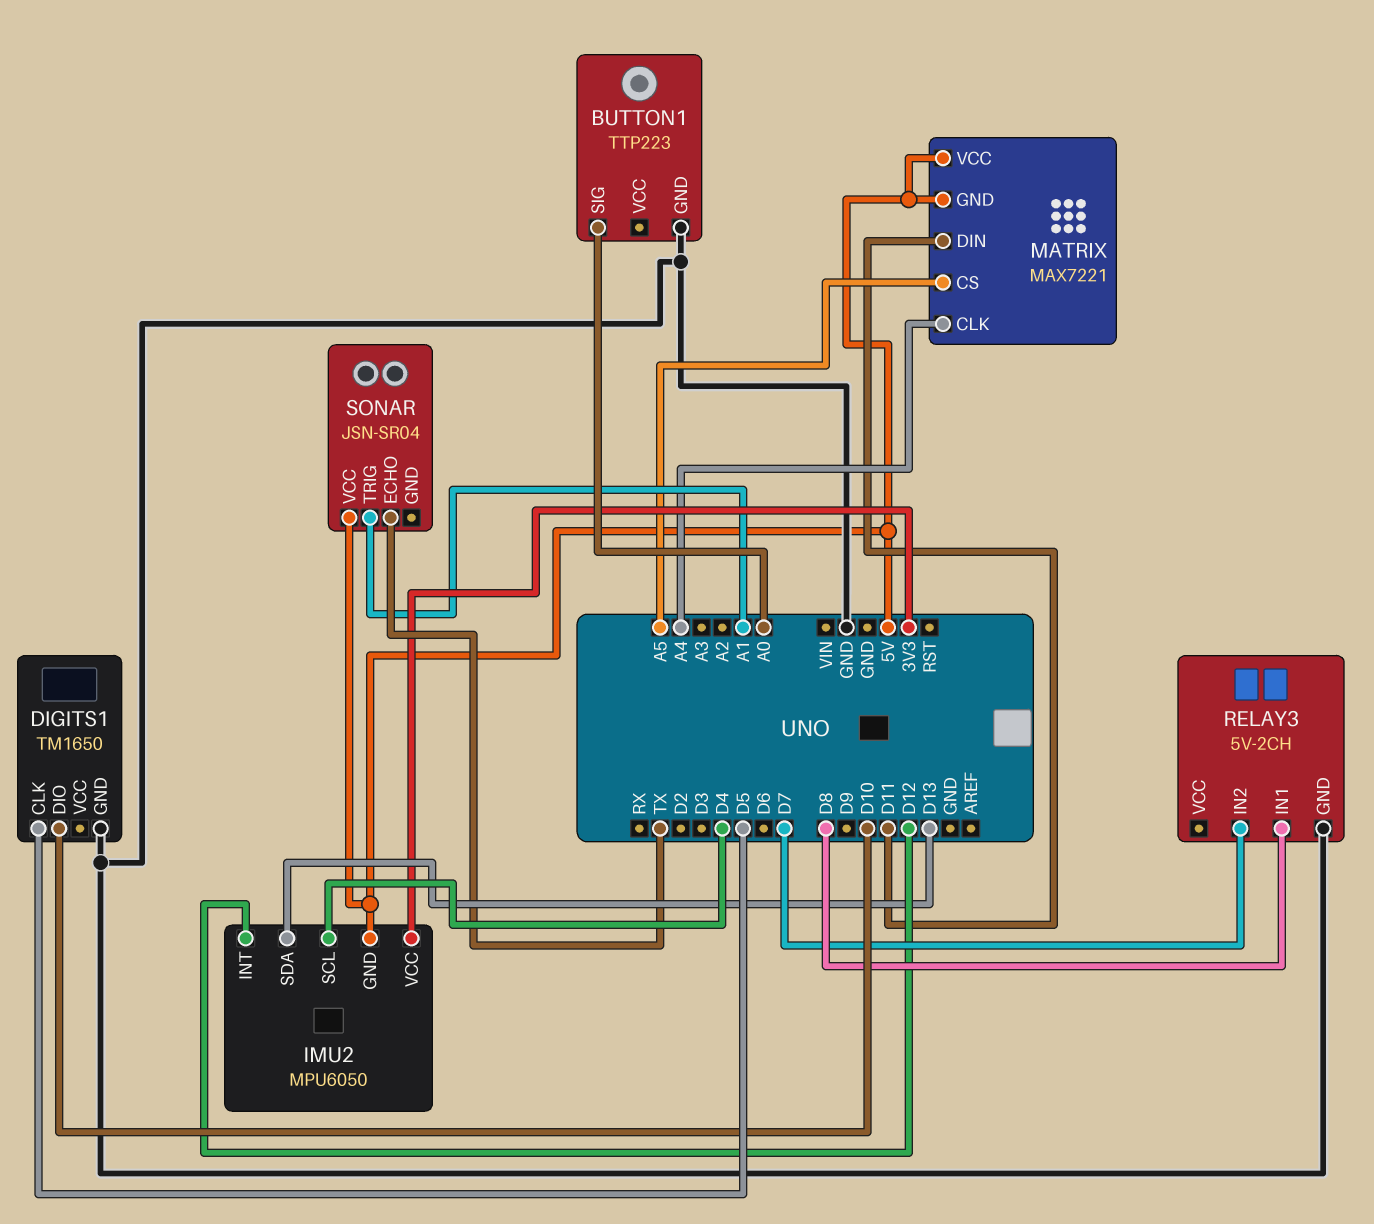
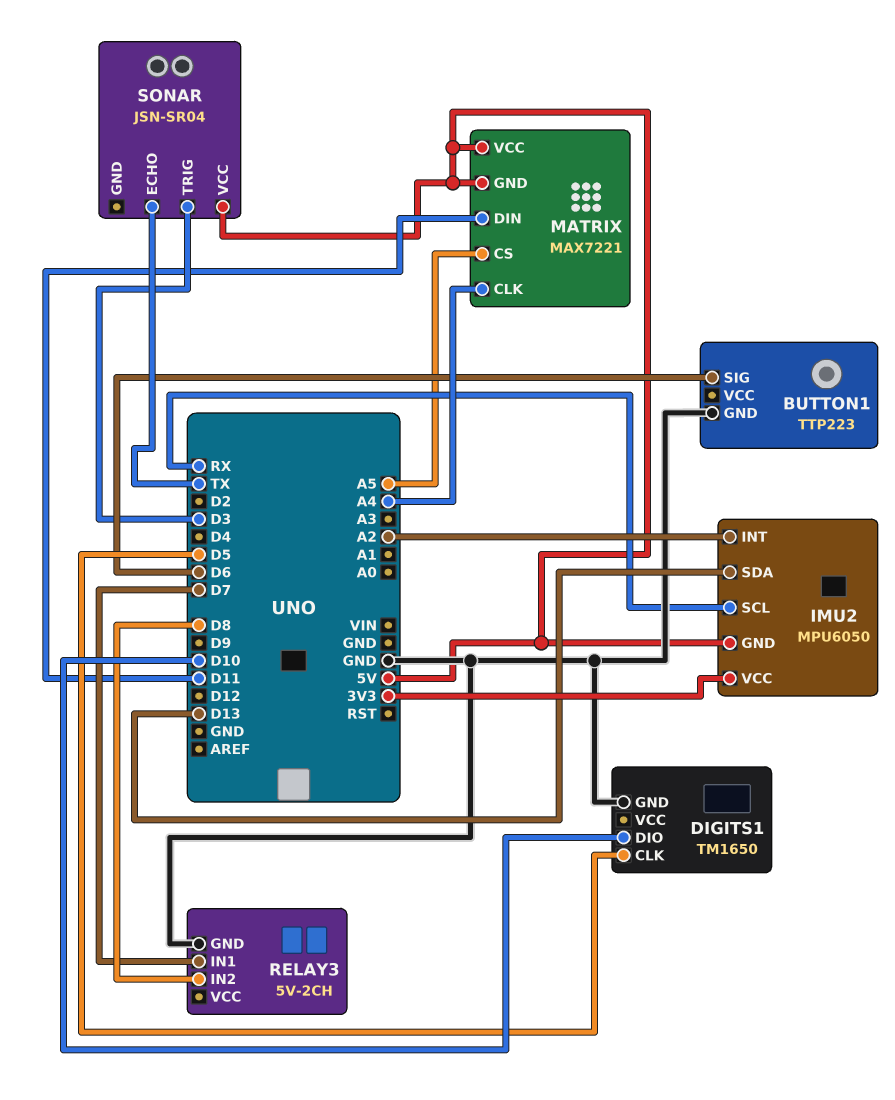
BUTTON1 pin SIG: A0 -> D6
IMU2 pin INT: D12 -> A2
IMU2 pin SCL: D4 -> RX
RELAY3 pin IN1: D8 -> D7
RELAY3 pin IN2: D7 -> D8
SONAR pin TRIG: A1 -> D3

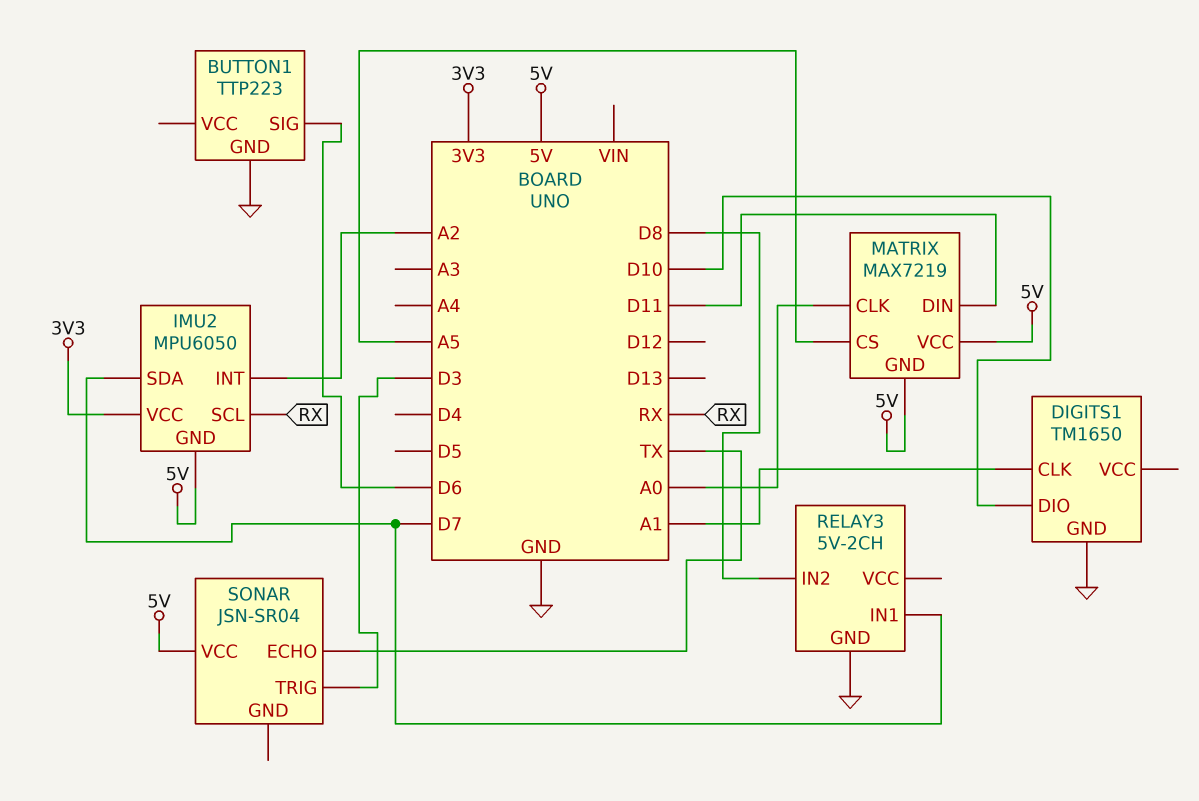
DIGITS1 pin CLK: D5 -> A1
IMU2 pin SDA: D13 -> D7
MATRIX: MAX7221 -> MAX7219
MATRIX pin CLK: A4 -> A0

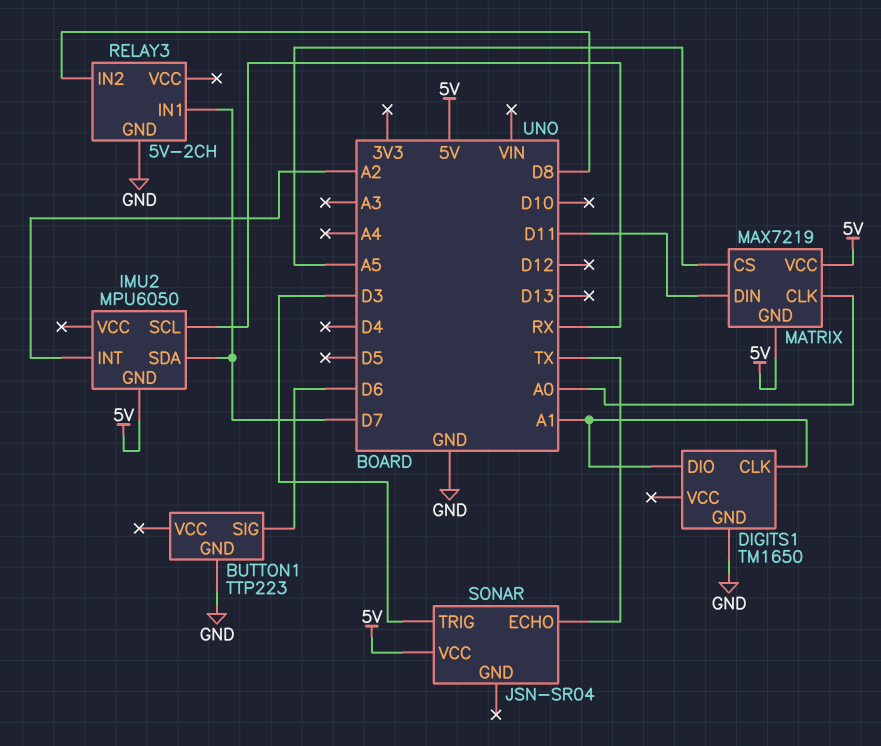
DIGITS1 pin DIO: D10 -> A1
IMU2 pin VCC: 3V3 -> none

